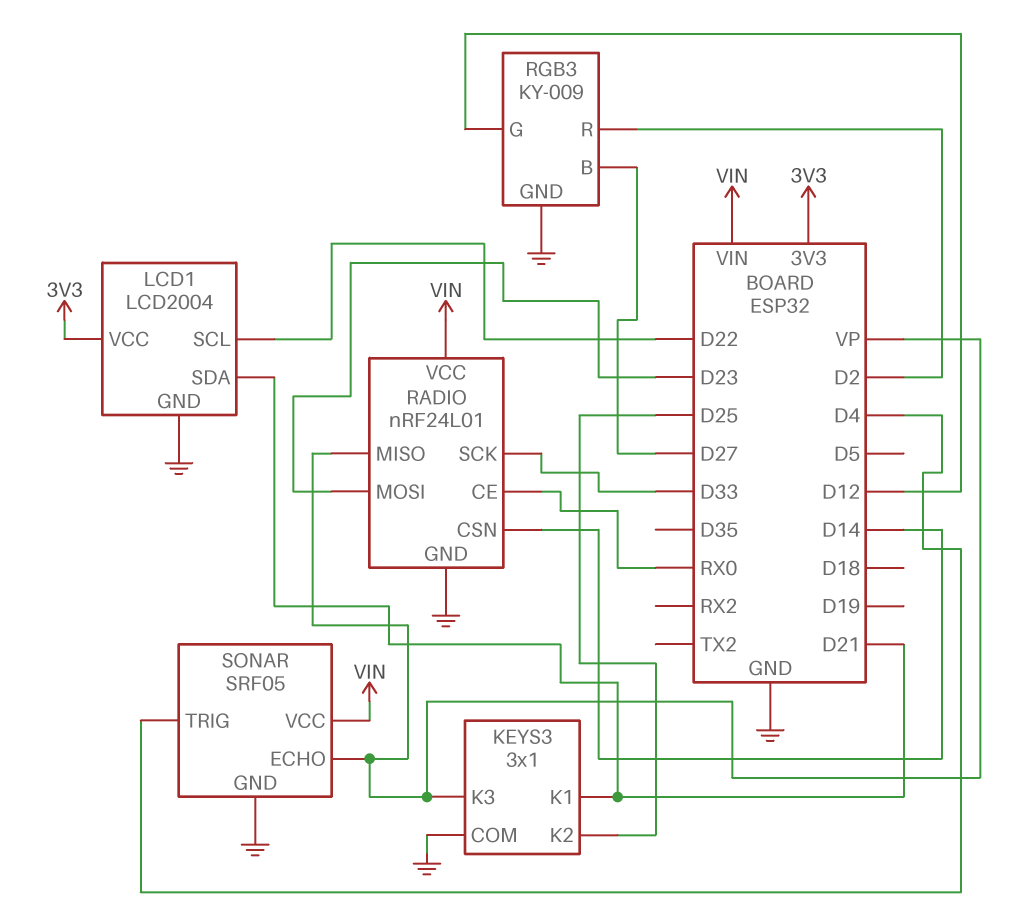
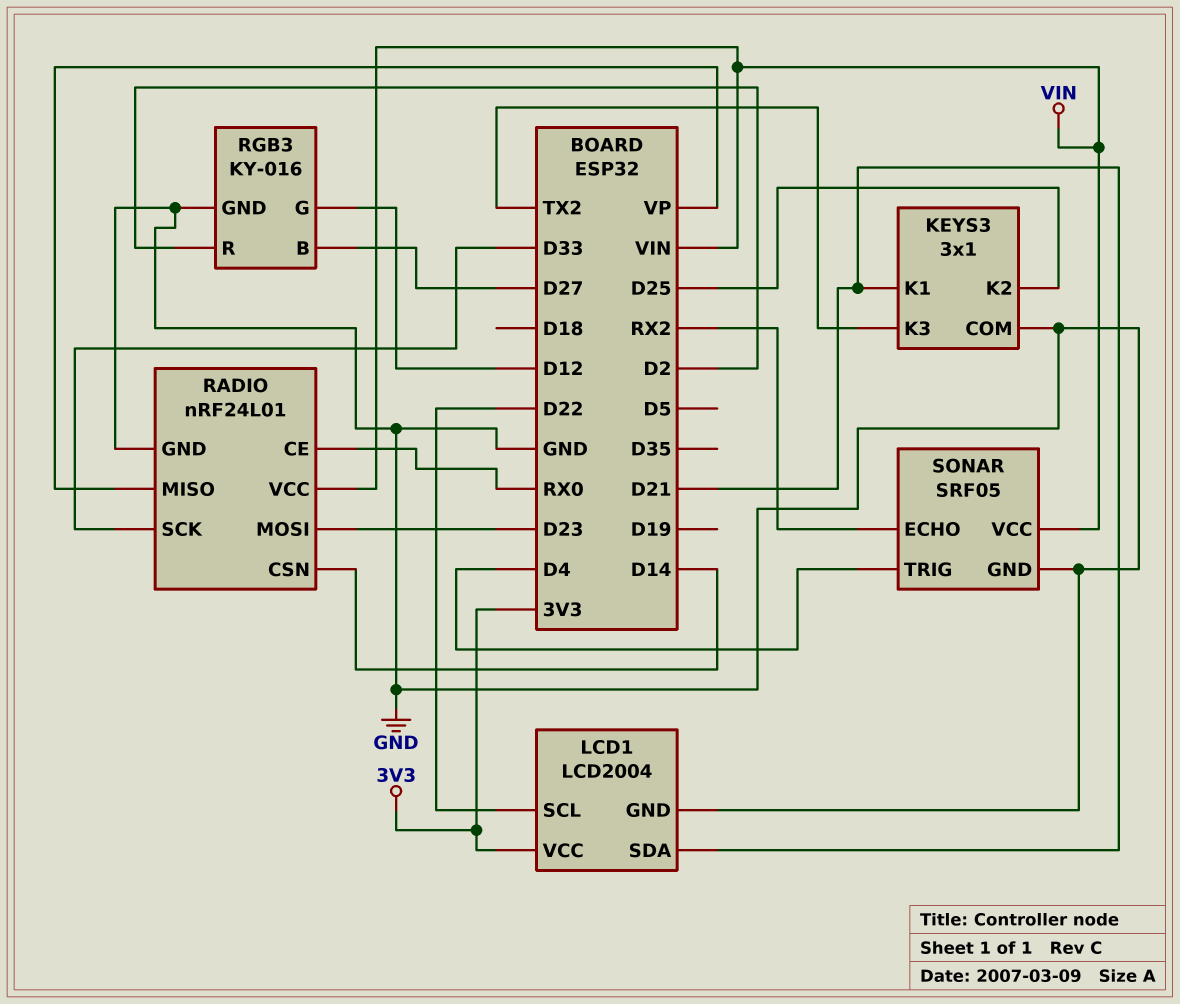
KEYS3 pin K3: VP -> TX2
RGB3: KY-009 -> KY-016
SONAR pin ECHO: VP -> RX2

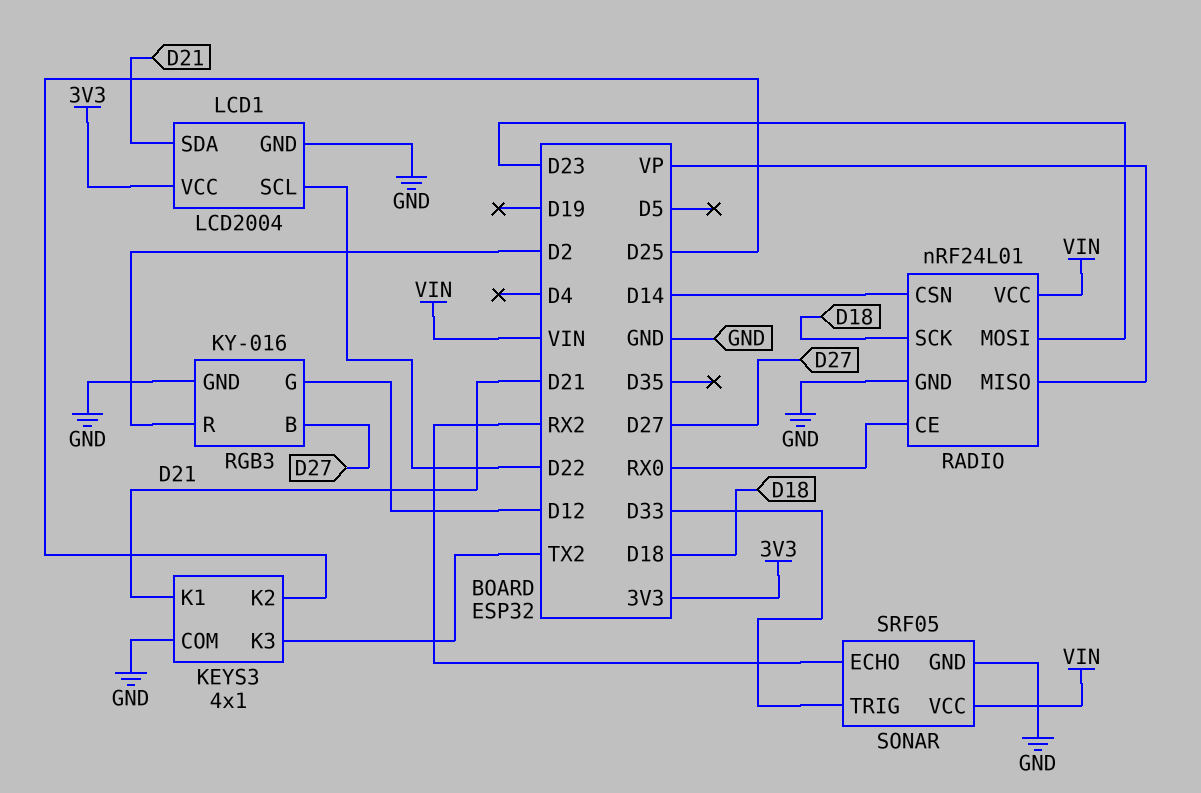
KEYS3: 3x1 -> 4x1
RADIO pin SCK: D33 -> D18
SONAR pin TRIG: D4 -> D33

